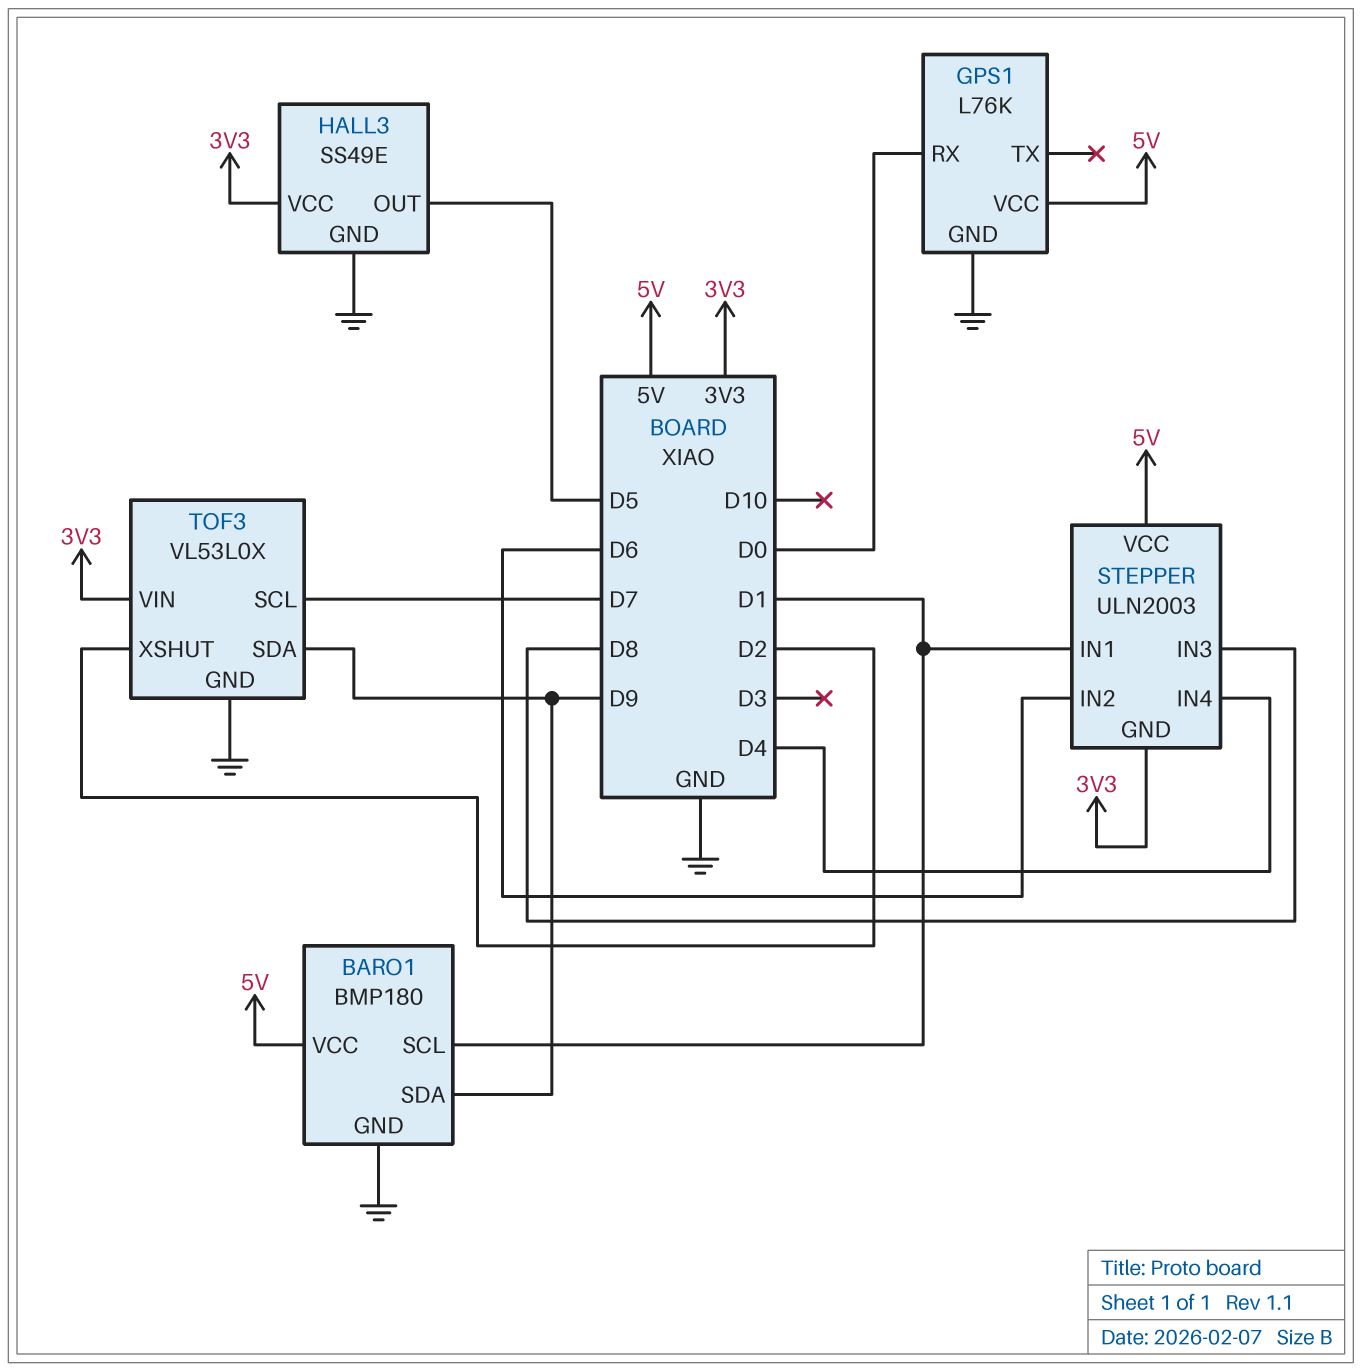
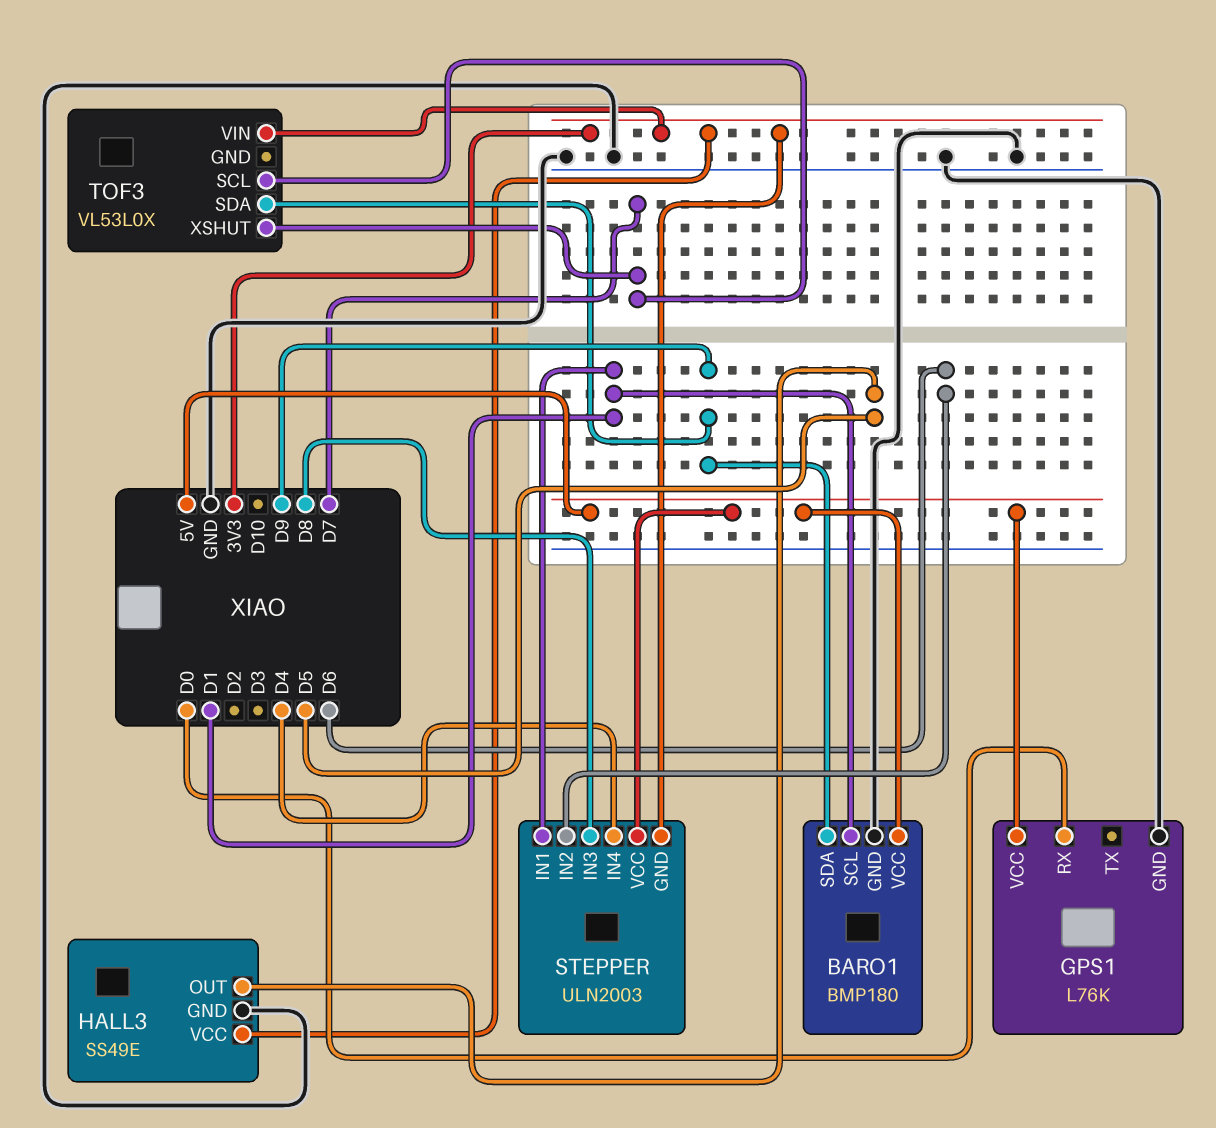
TOF3 pin GND: GND -> none
TOF3 pin XSHUT: D2 -> D7

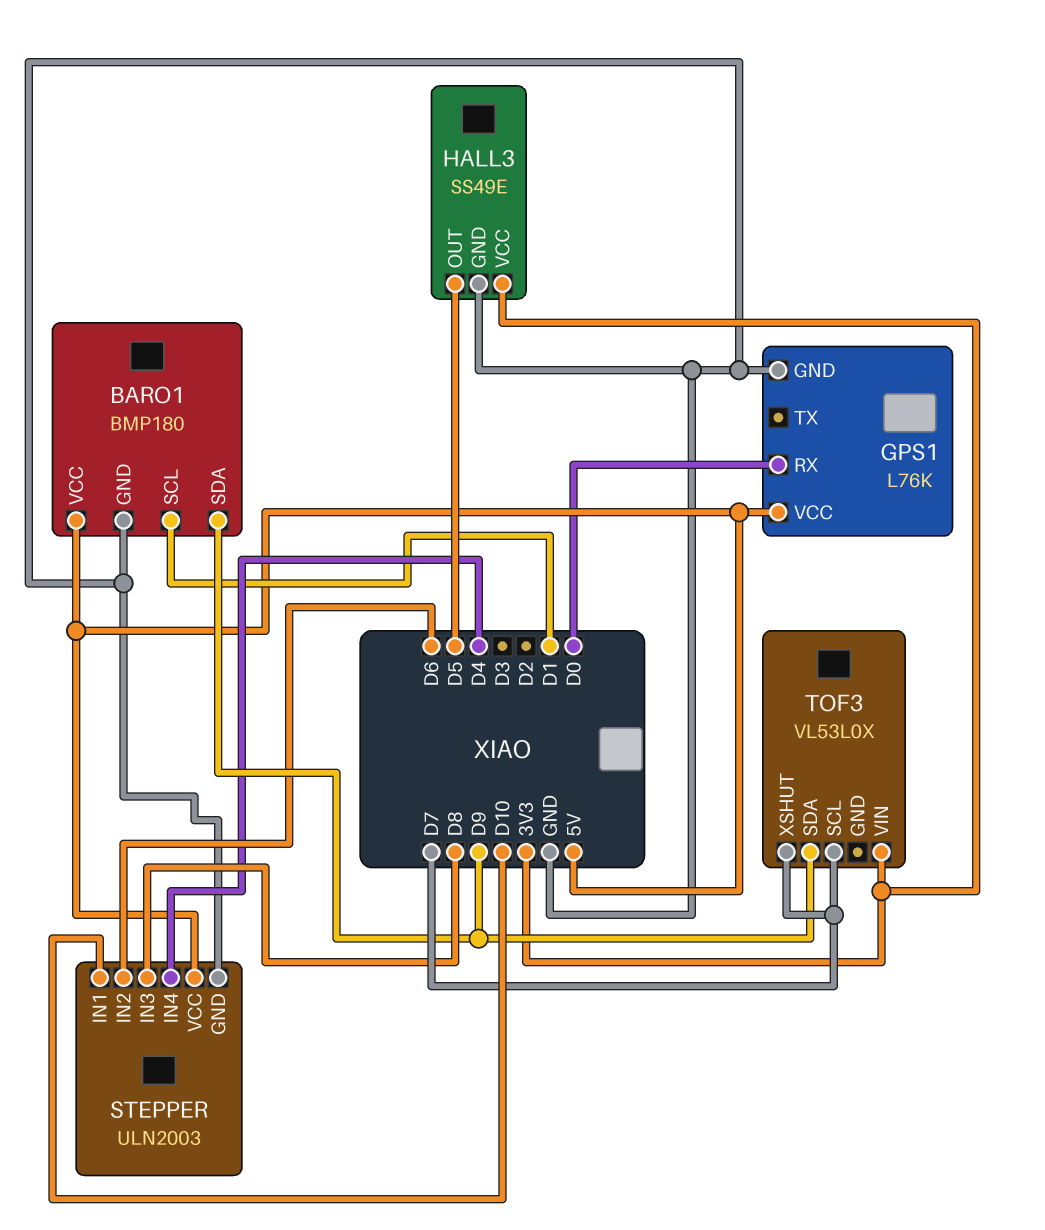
STEPPER pin GND: 3V3 -> GND
STEPPER pin IN1: D1 -> D10

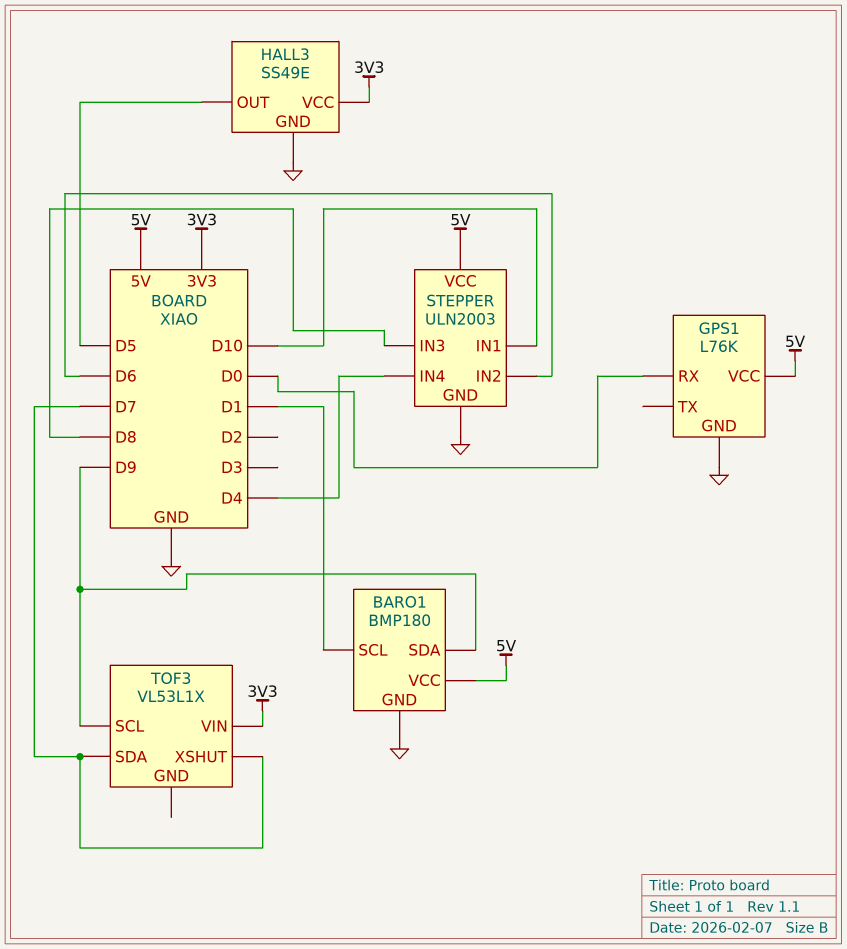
TOF3: VL53L0X -> VL53L1X
TOF3 pin SCL: D7 -> D9
TOF3 pin SDA: D9 -> D7

